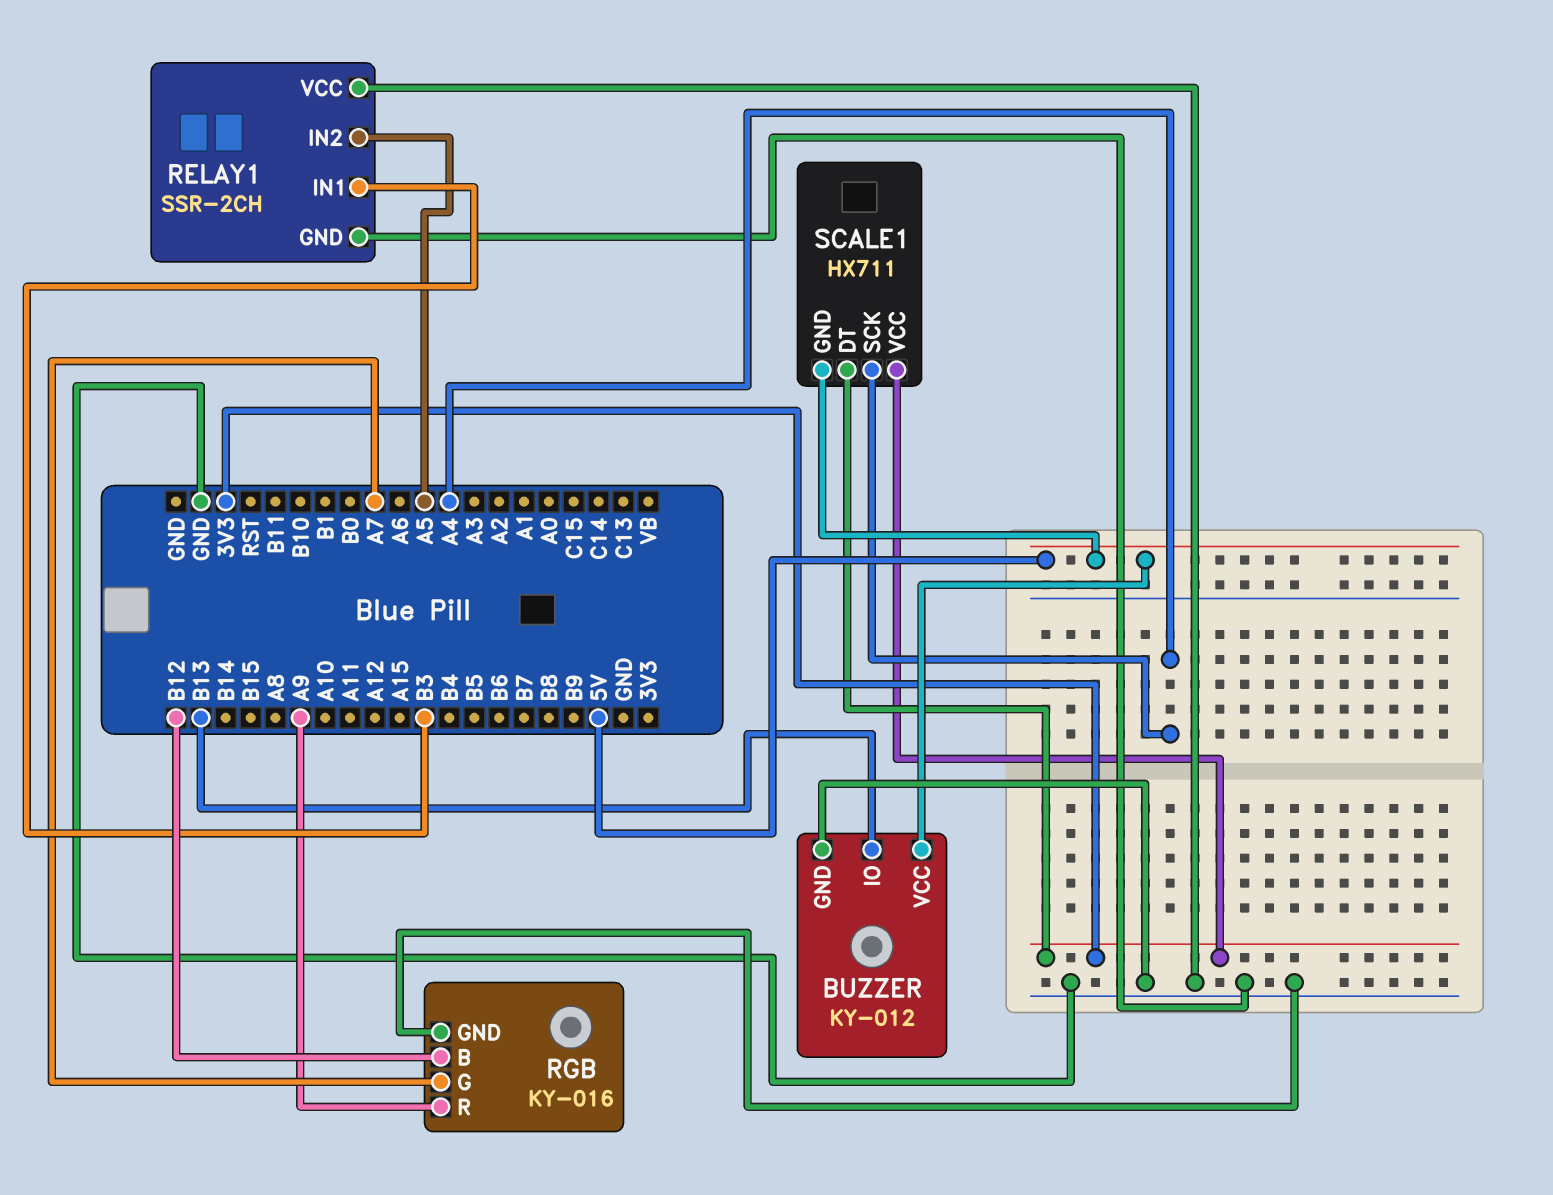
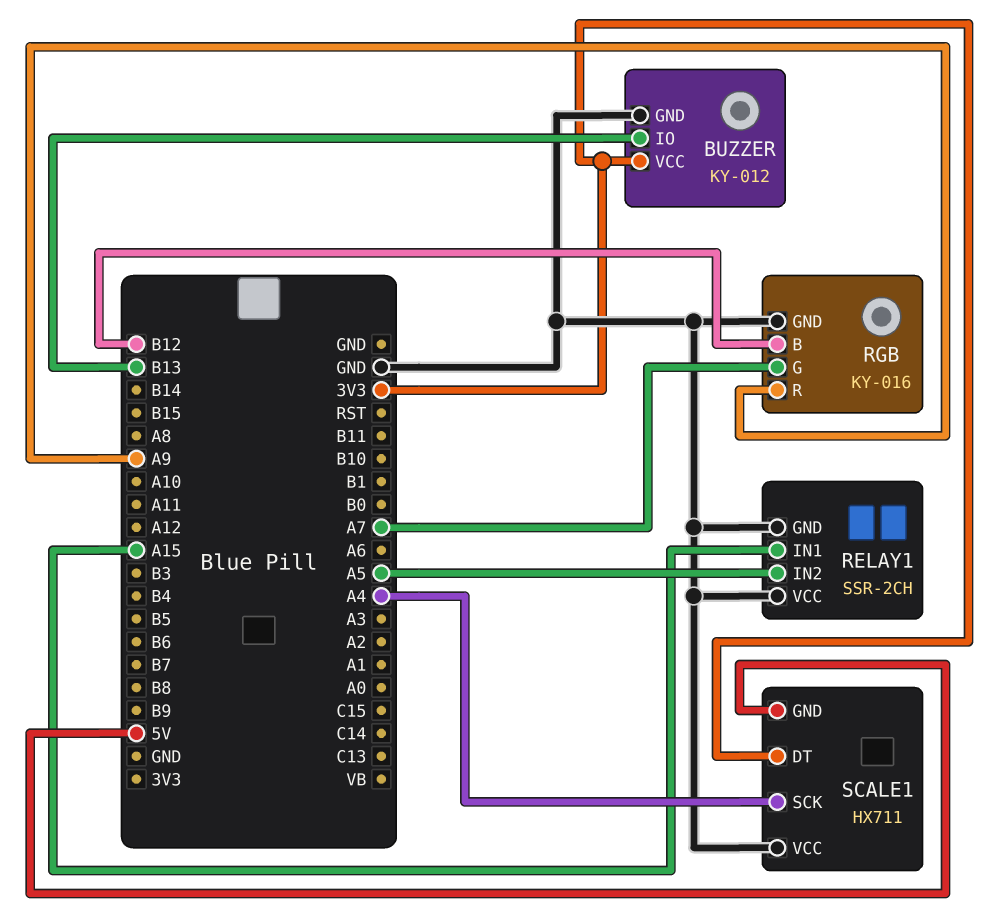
BUZZER pin VCC: 5V -> 3V3
RELAY1 pin IN1: B3 -> A15
SCALE1 pin VCC: 3V3 -> GND

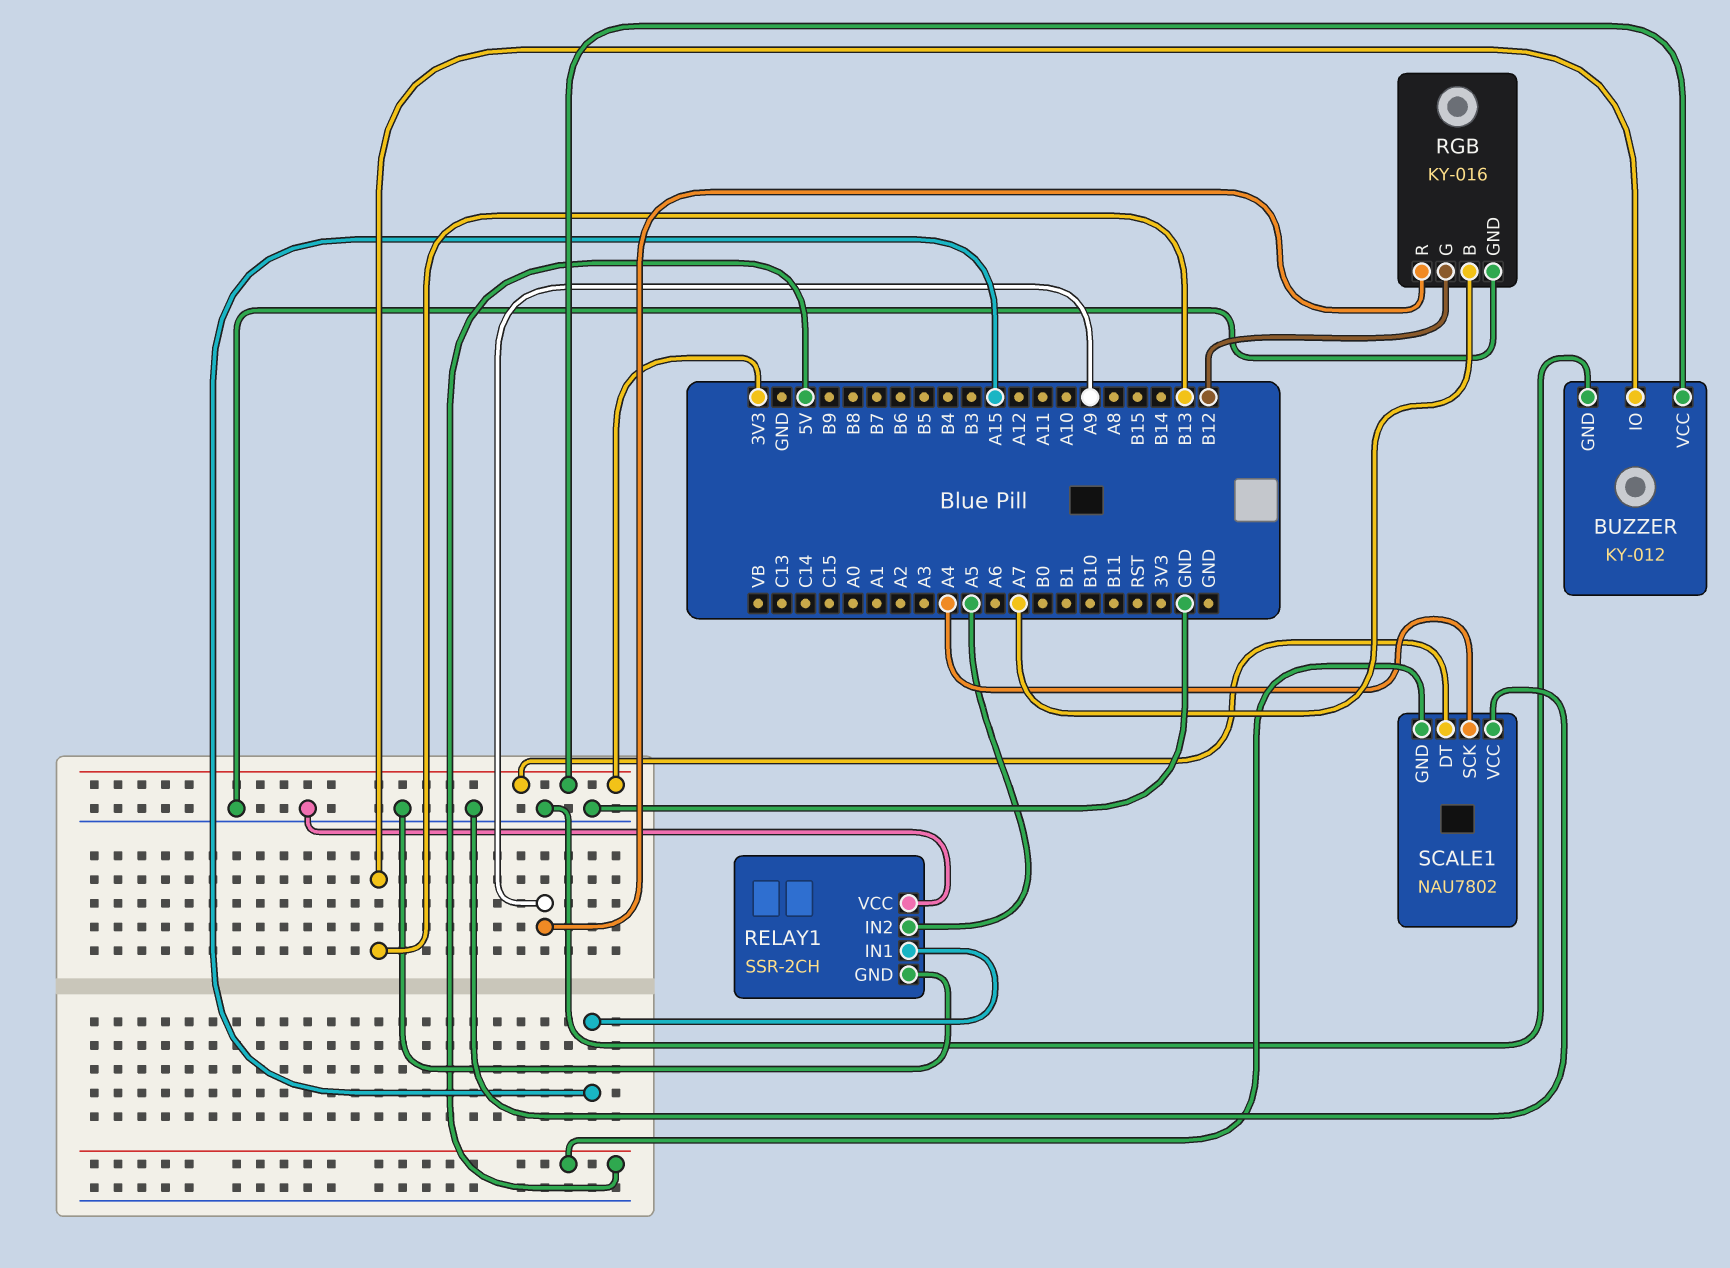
RGB pin B: B12 -> A7
RGB pin G: A7 -> B12
SCALE1: HX711 -> NAU7802

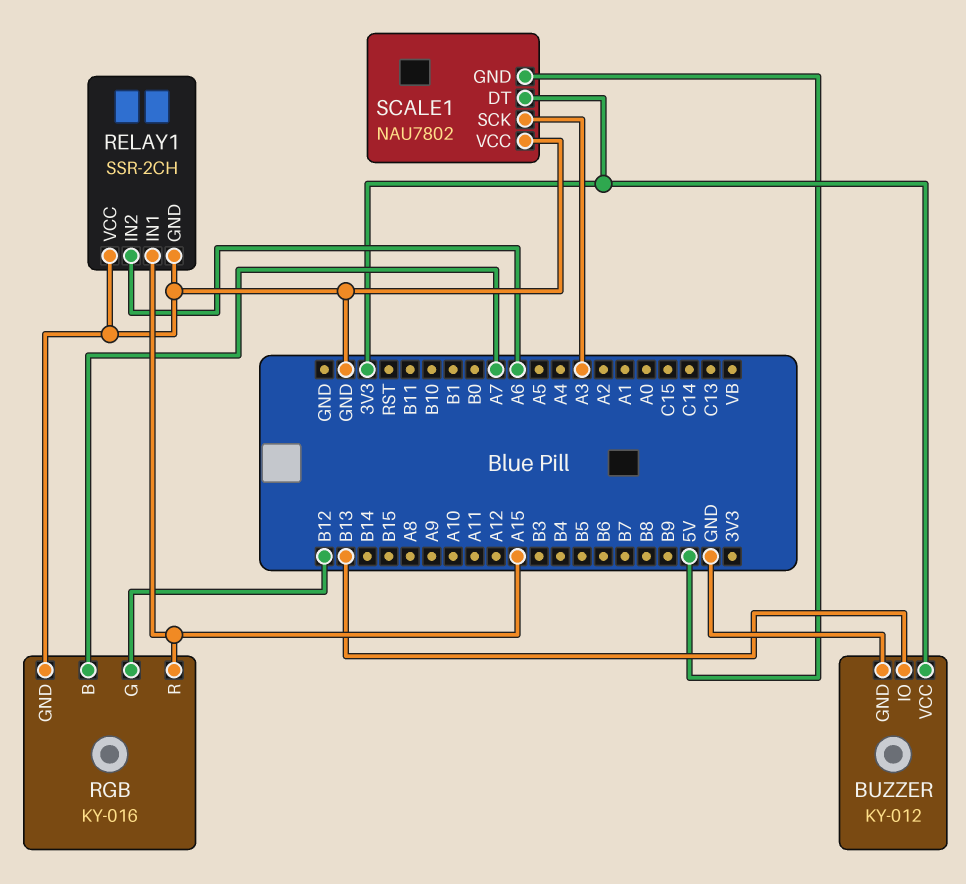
RELAY1 pin IN2: A5 -> A6
RGB pin R: A9 -> A15
SCALE1 pin SCK: A4 -> A3

